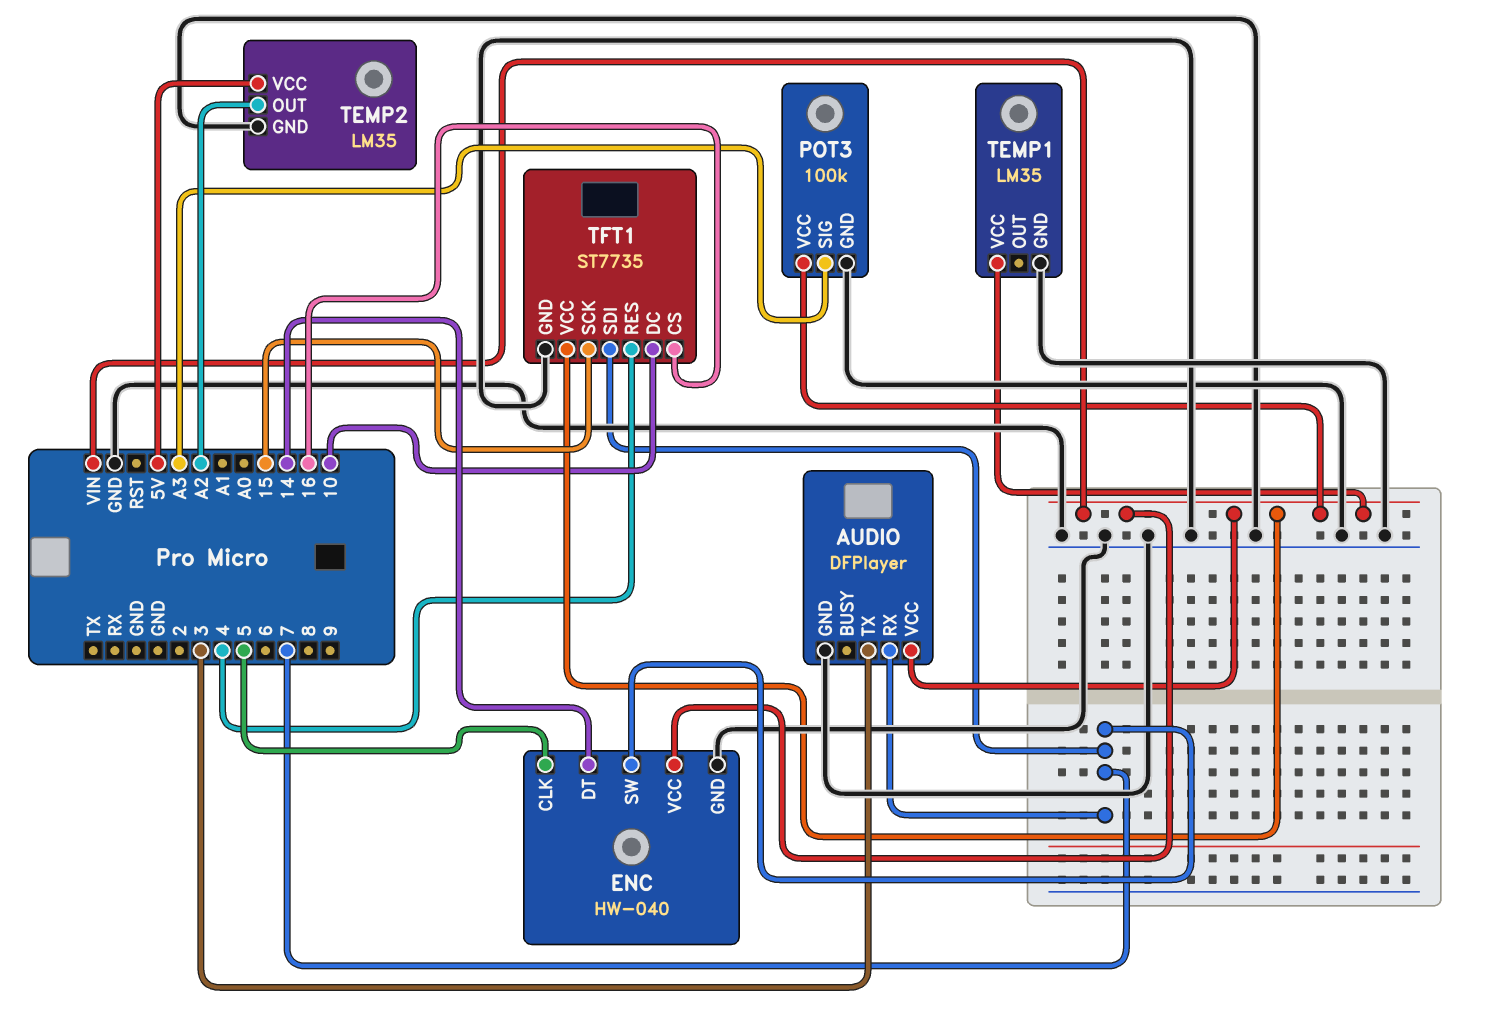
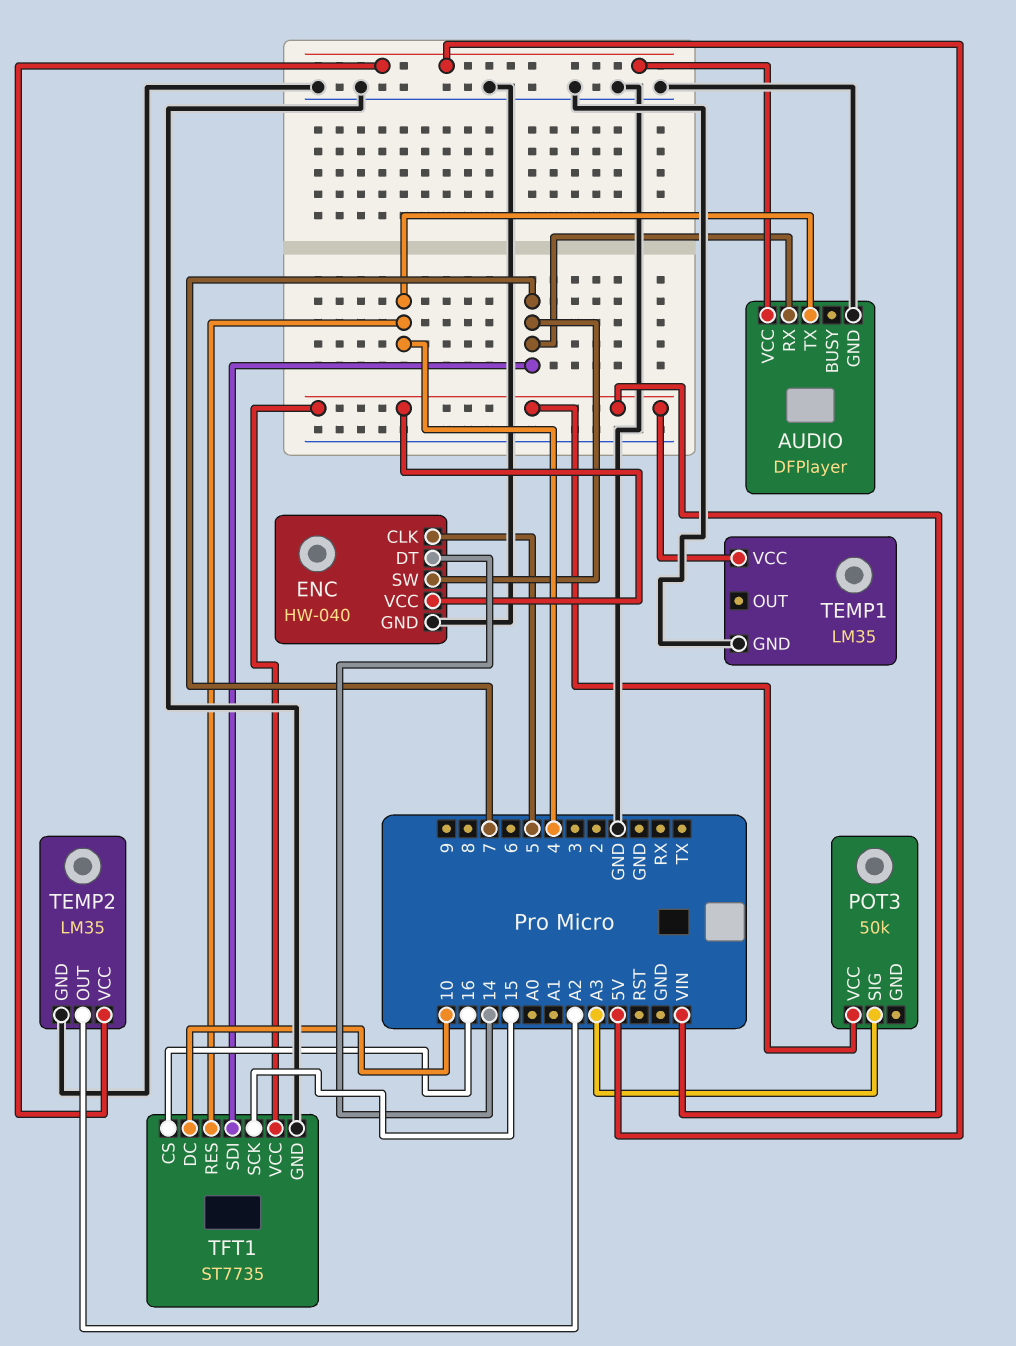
AUDIO pin TX: 3 -> 4
AUDIO pin VCC: VIN -> 5V
POT3: 100k -> 50k
POT3 pin GND: GND -> none

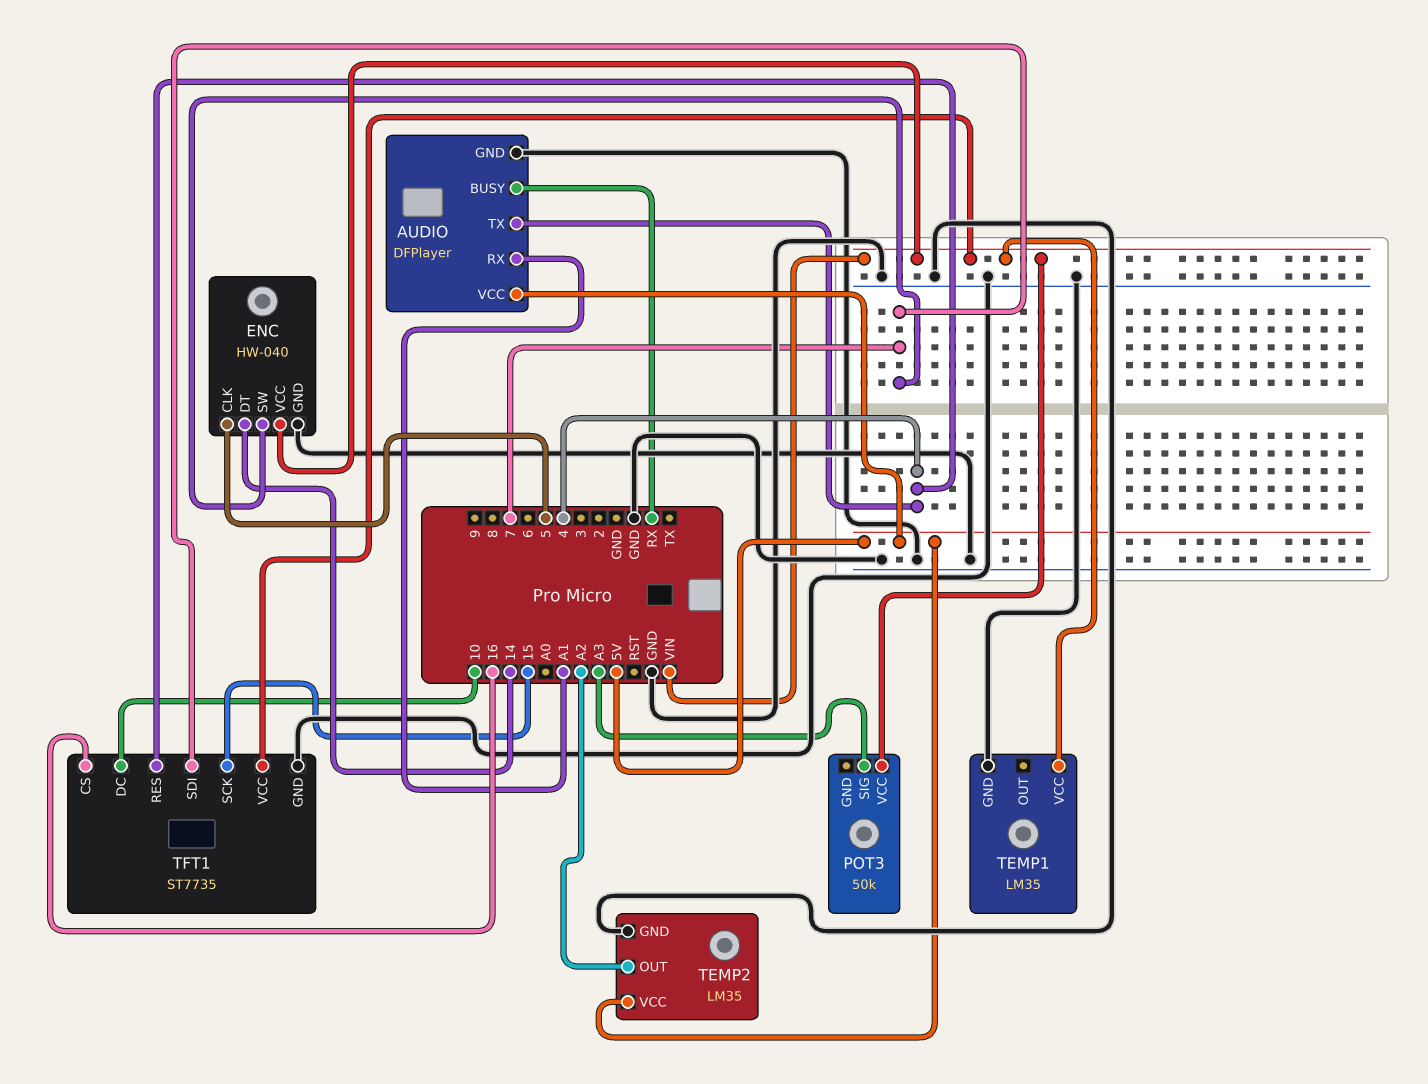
AUDIO pin BUSY: none -> RX
AUDIO pin RX: 7 -> A1

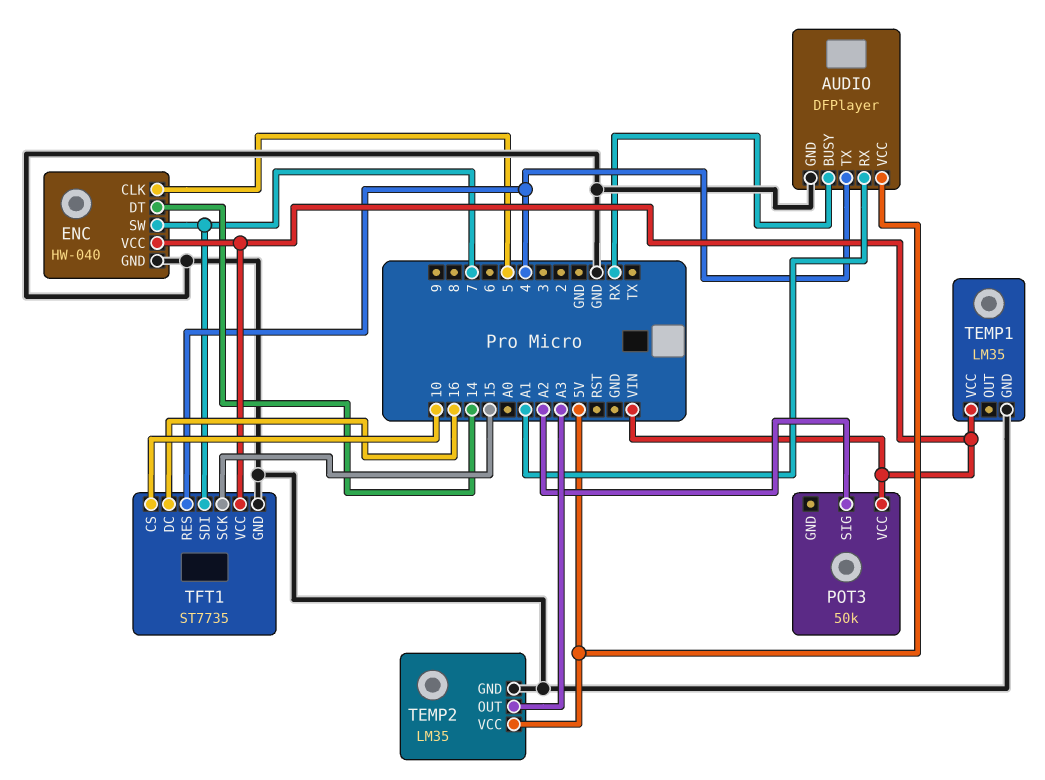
POT3 pin SIG: A3 -> A2
TEMP2 pin OUT: A2 -> A3
TFT1 pin CS: 16 -> 10
TFT1 pin DC: 10 -> 16

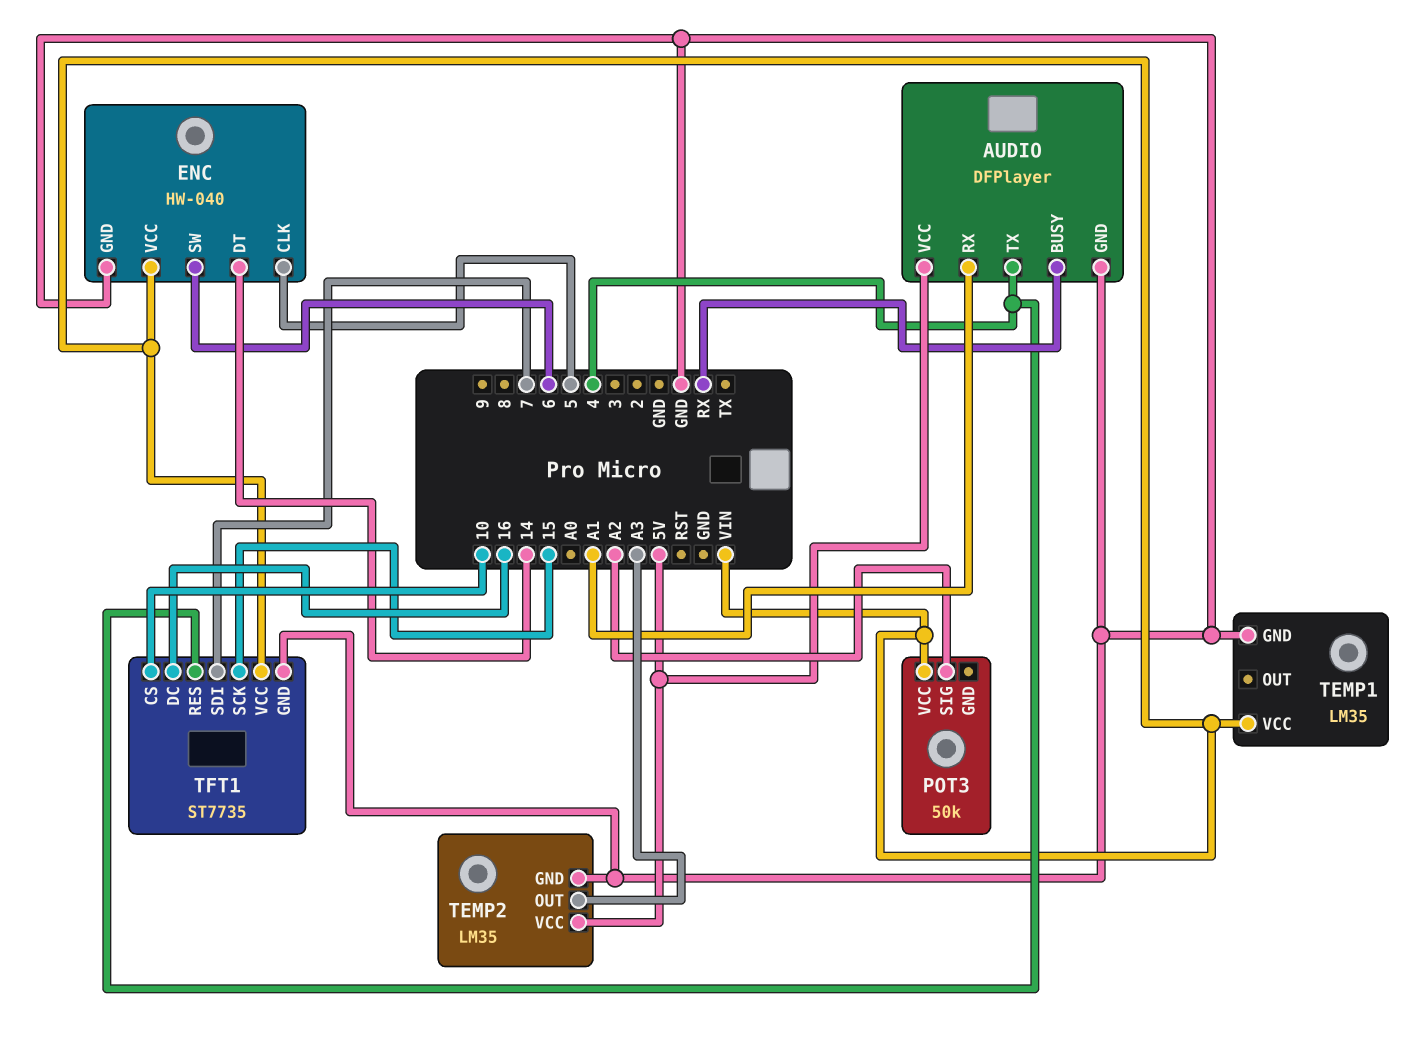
ENC pin SW: 7 -> 6

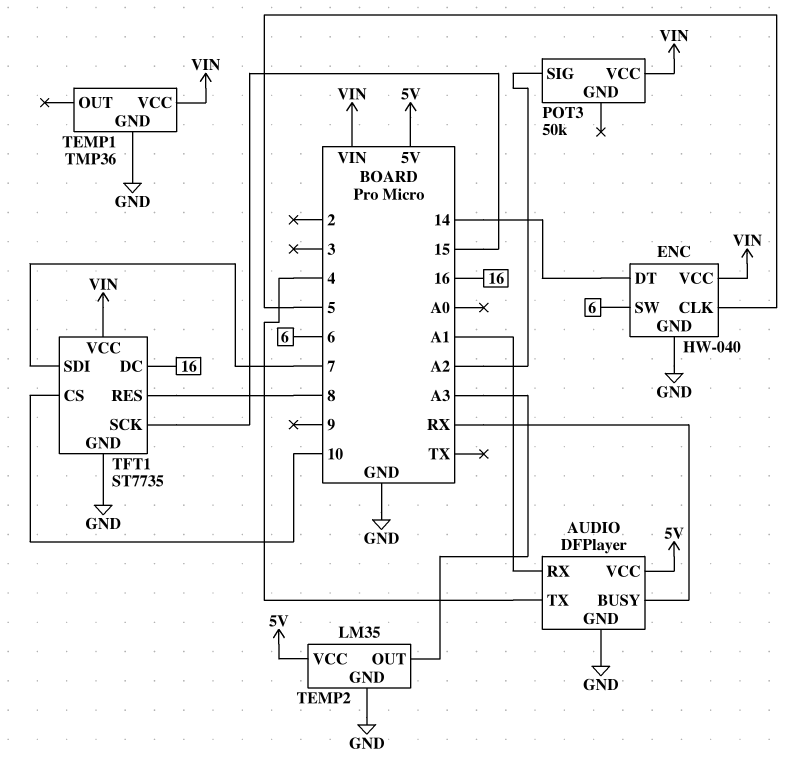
TEMP1: LM35 -> TMP36
TFT1 pin RES: 4 -> 8

